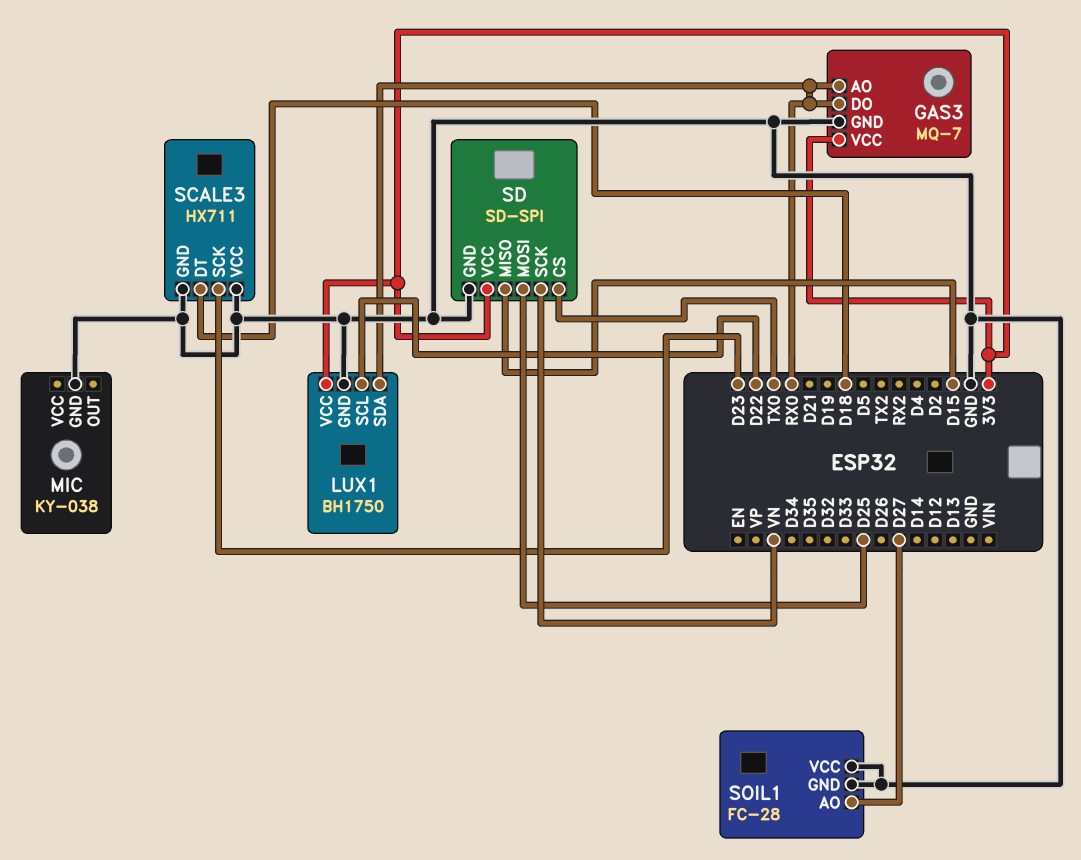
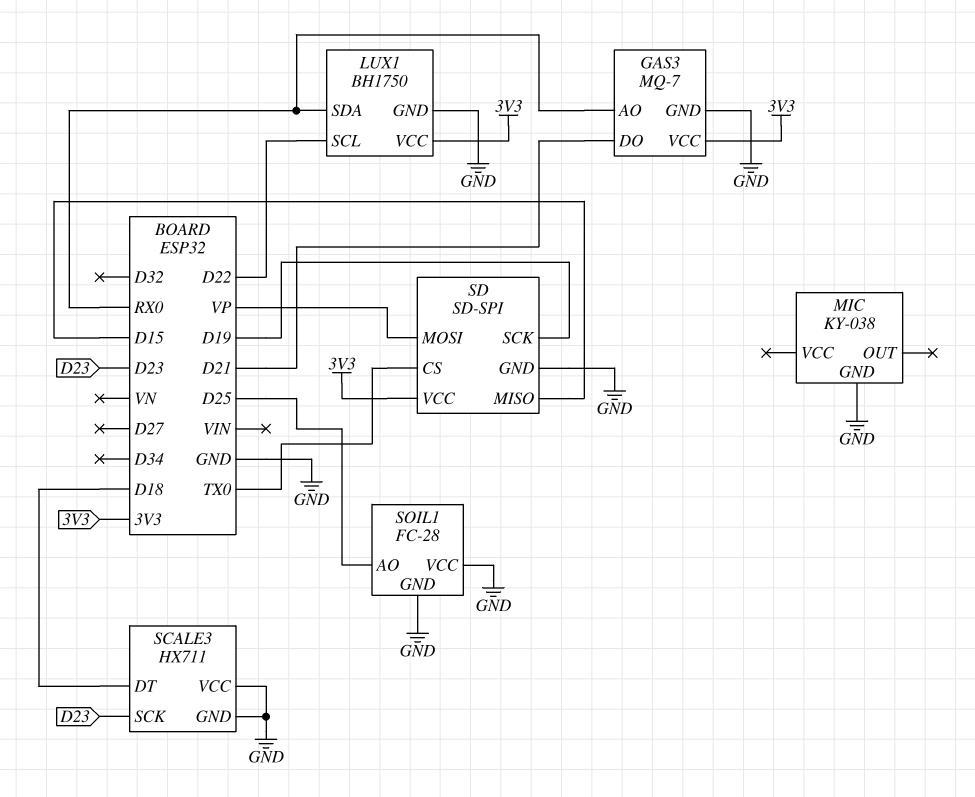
GAS3 pin DO: RX0 -> D21
SD pin MOSI: D25 -> VP
SD pin SCK: VN -> D19
SOIL1 pin AO: D27 -> D25

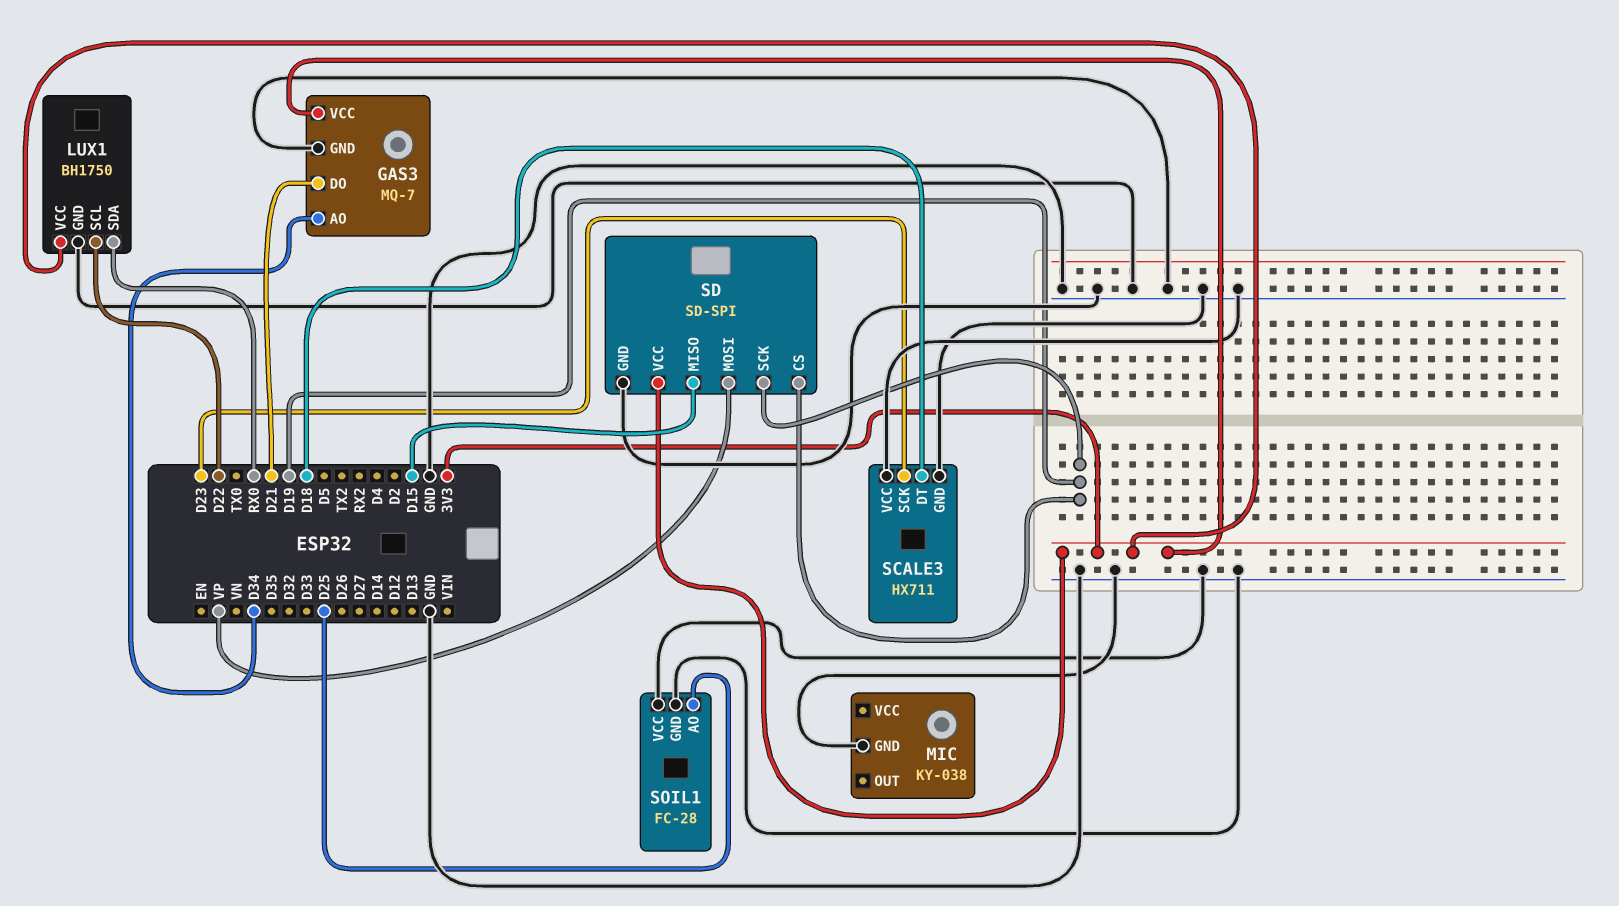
GAS3 pin AO: RX0 -> D34
SD pin CS: TX0 -> D19

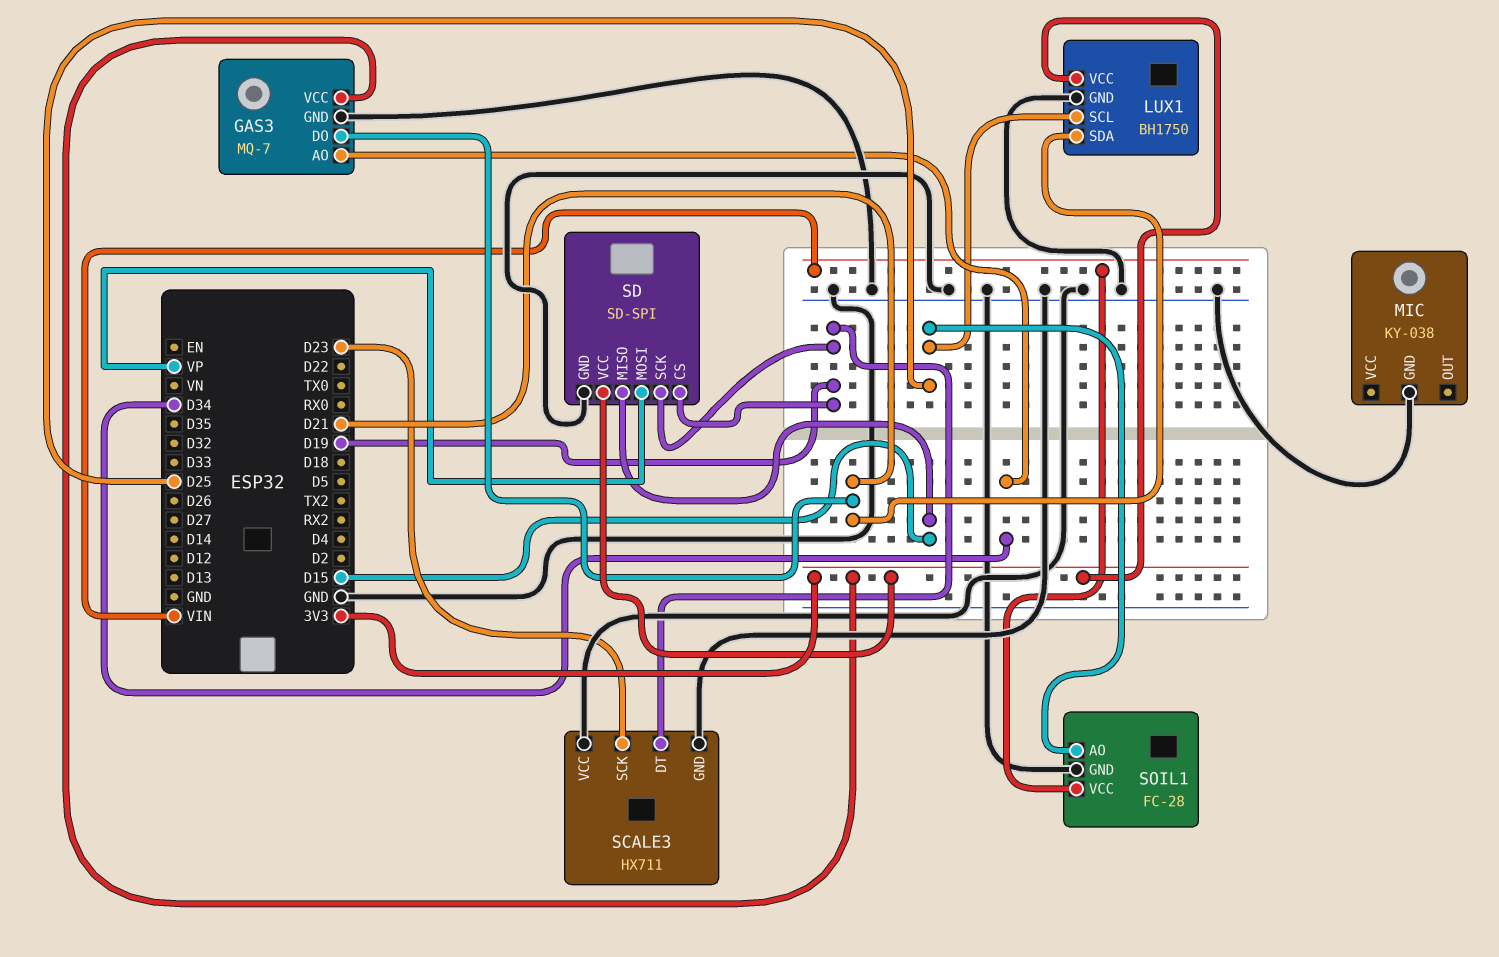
LUX1 pin SCL: D22 -> D25
LUX1 pin SDA: RX0 -> D21
SCALE3 pin DT: D18 -> D19
SOIL1 pin VCC: GND -> VIN

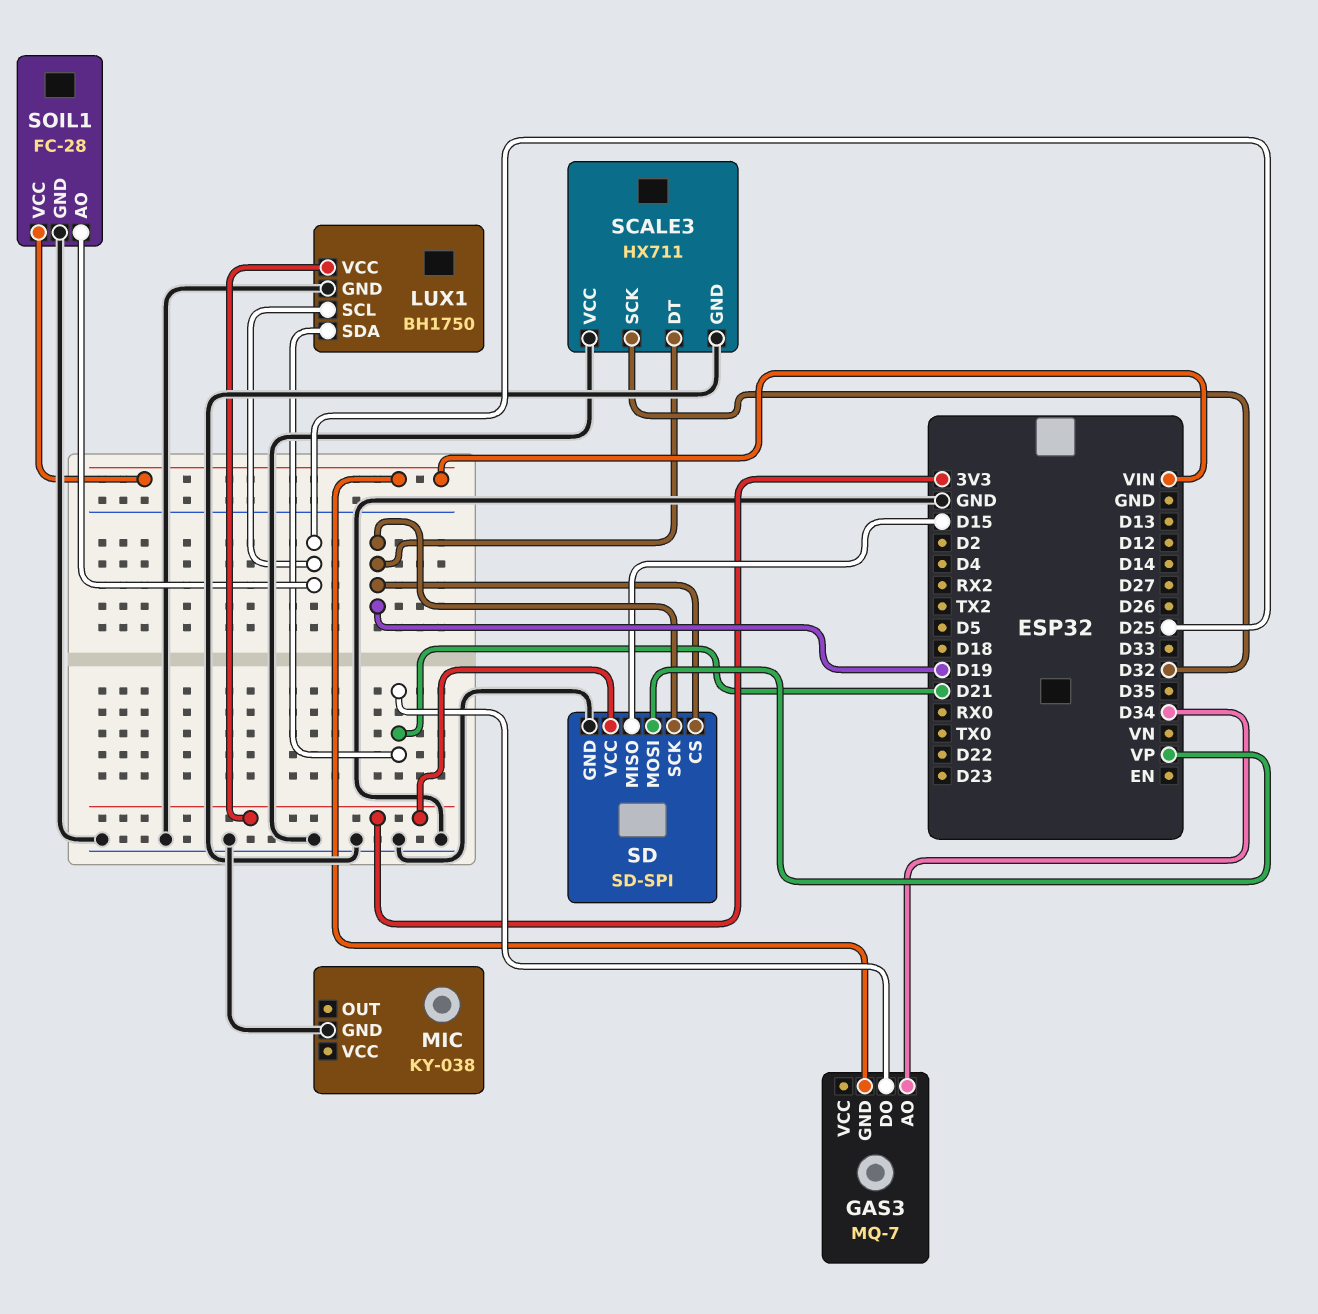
GAS3 pin GND: GND -> VIN
GAS3 pin VCC: 3V3 -> none
SCALE3 pin SCK: D23 -> D32

